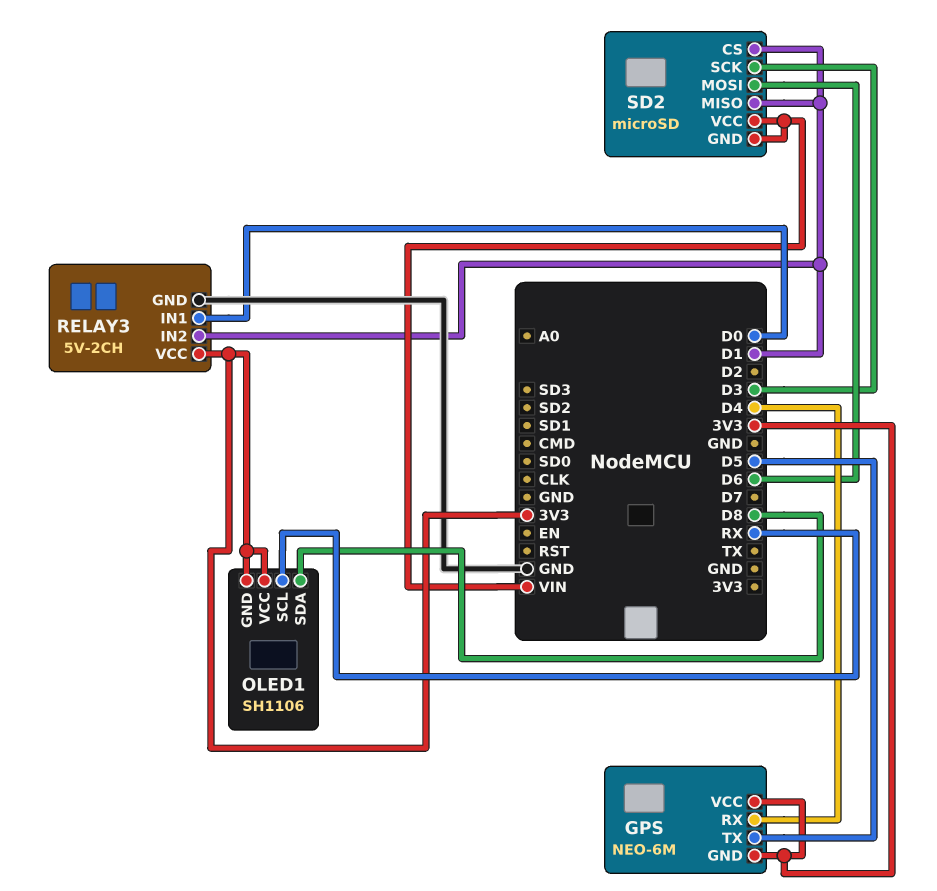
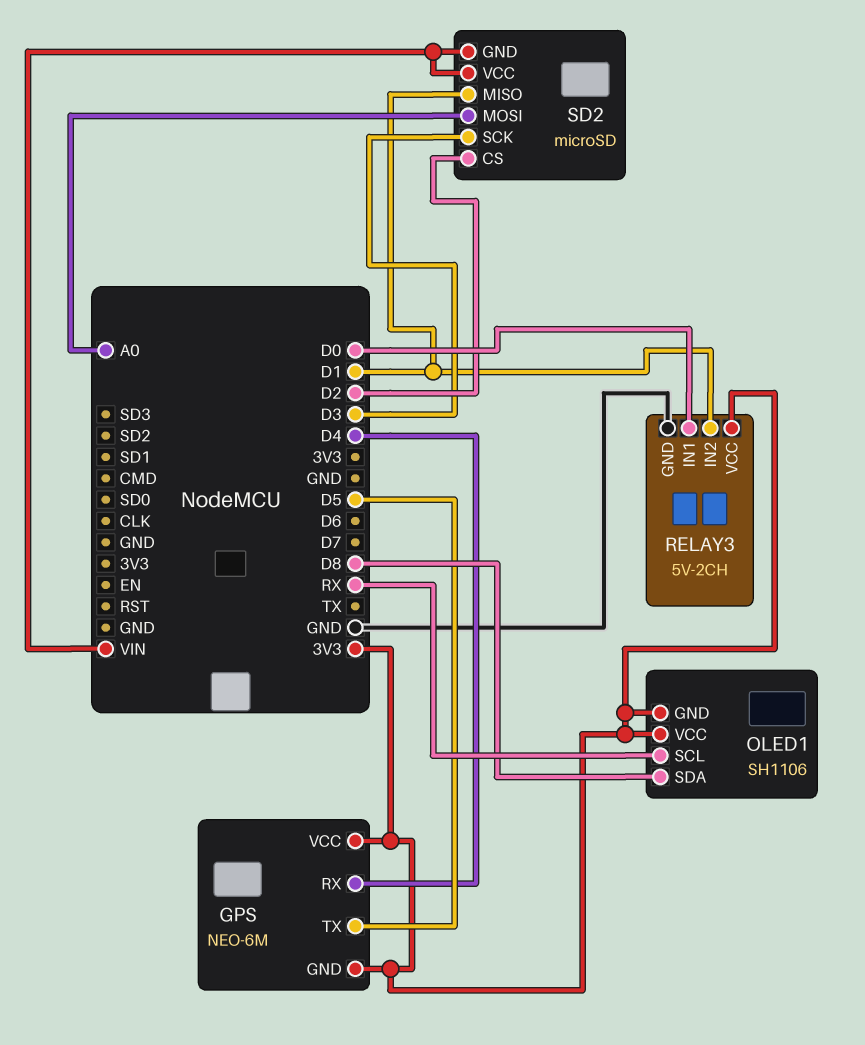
SD2 pin CS: D1 -> D2
SD2 pin MOSI: D6 -> A0

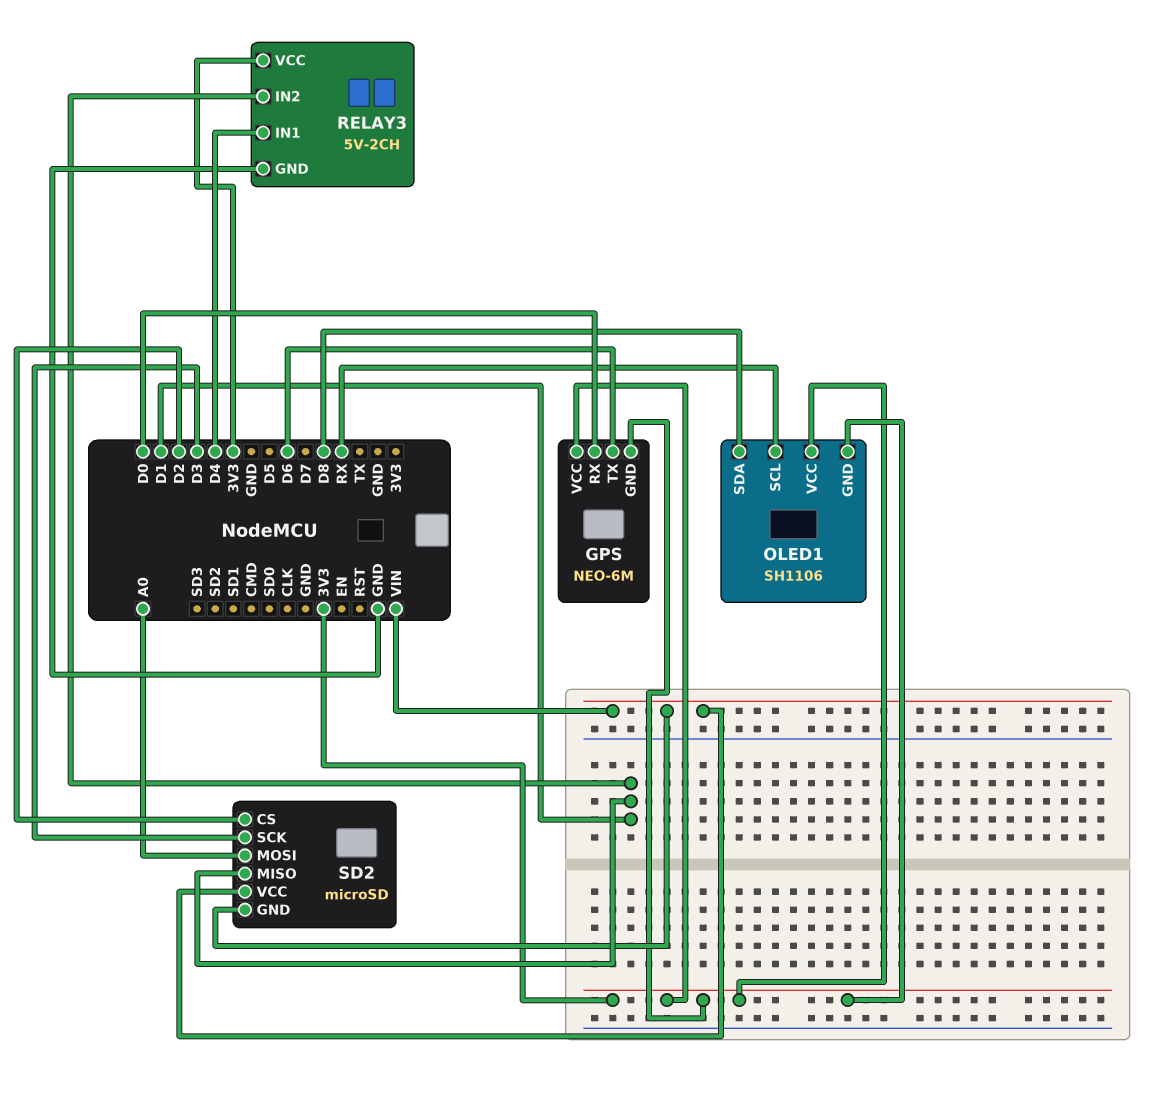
GPS pin RX: D4 -> D0
GPS pin TX: D5 -> D6
RELAY3 pin IN1: D0 -> D4

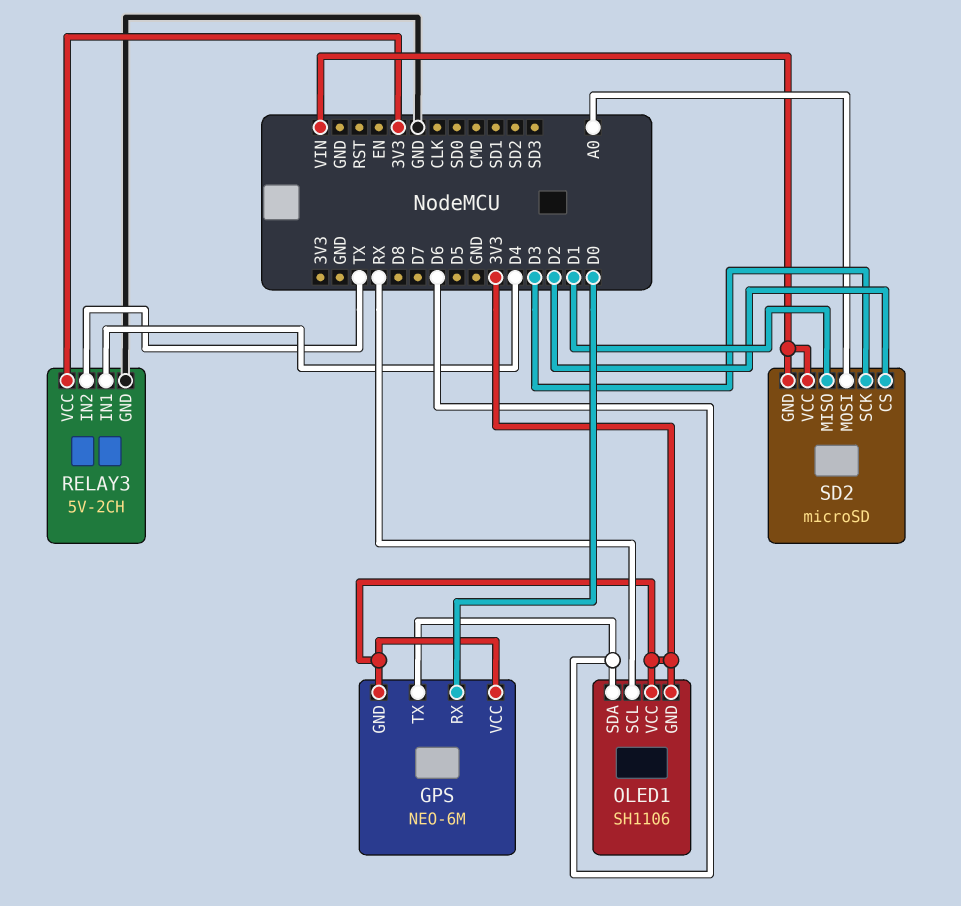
OLED1 pin SDA: D8 -> D6
RELAY3 pin IN2: D1 -> TX

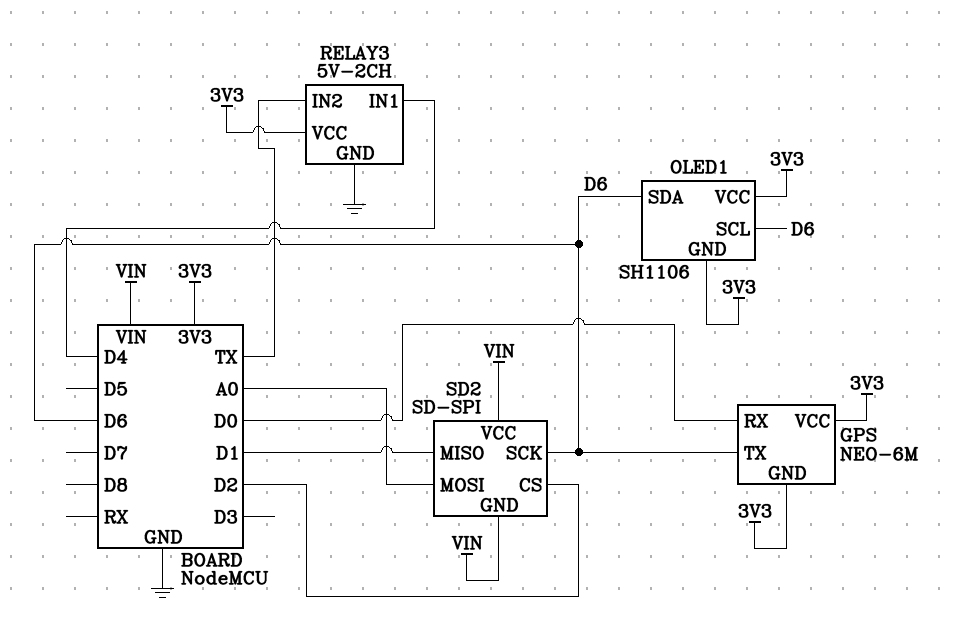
OLED1 pin SCL: RX -> D6
SD2: microSD -> SD-SPI
SD2 pin SCK: D3 -> D6

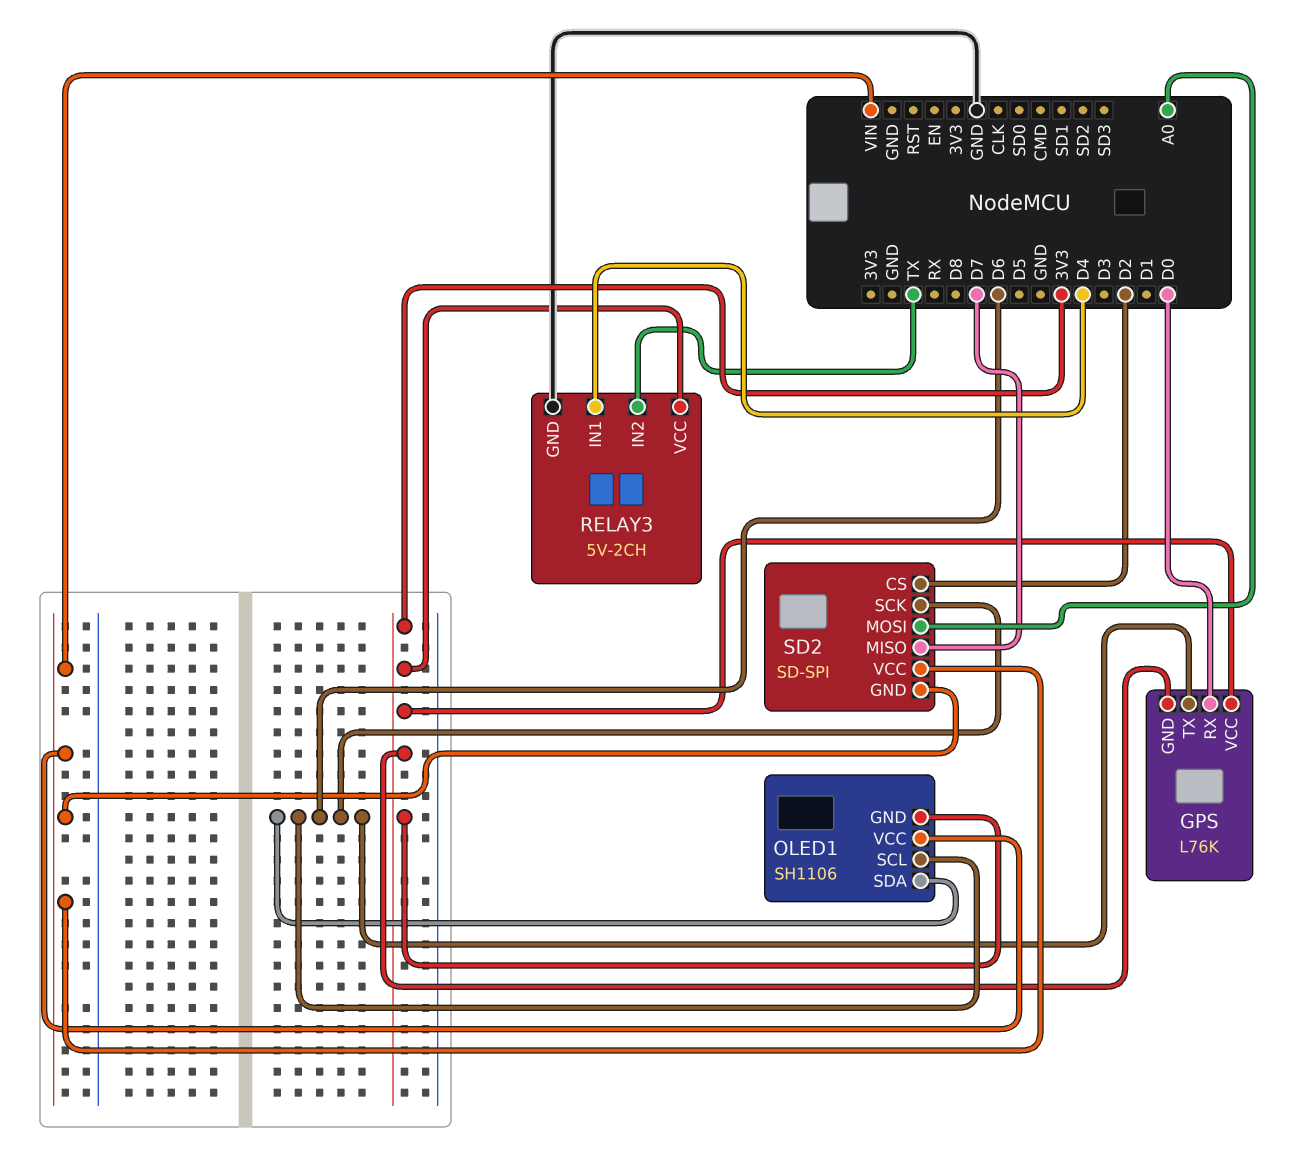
GPS: NEO-6M -> L76K
OLED1 pin VCC: 3V3 -> VIN
SD2 pin MISO: D1 -> D7

